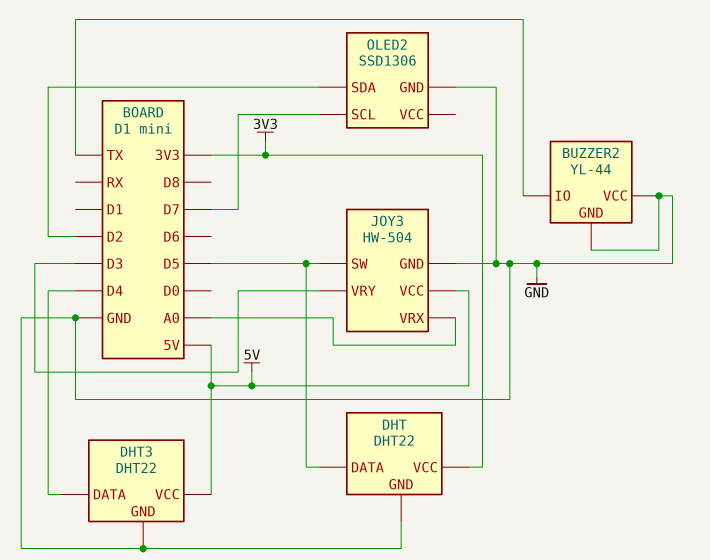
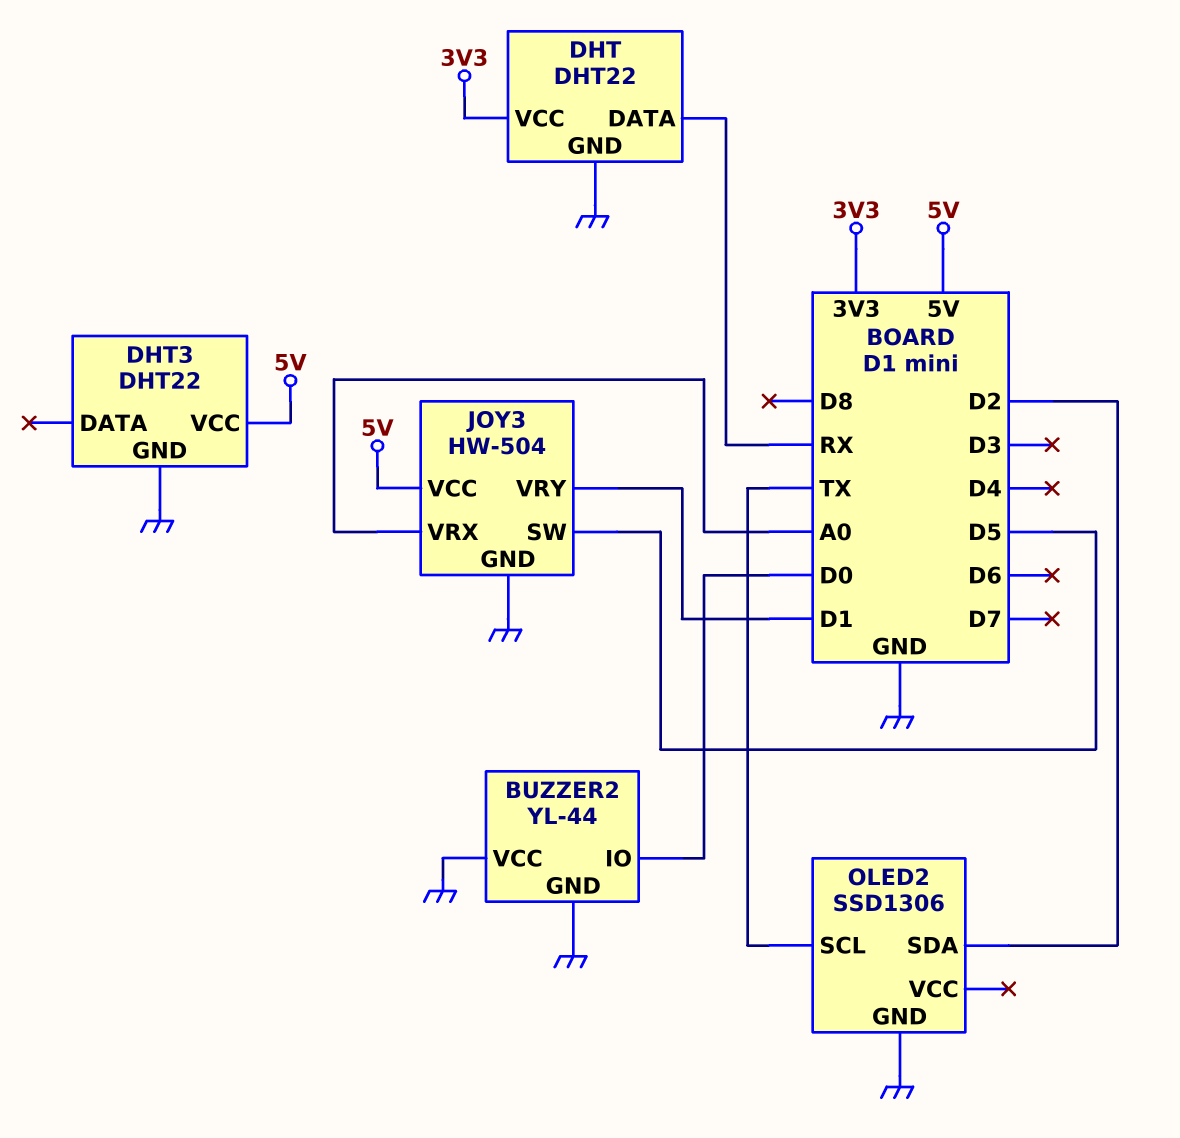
BUZZER2 pin IO: TX -> D0
DHT pin DATA: D5 -> RX
DHT3 pin DATA: D4 -> none
JOY3 pin VRY: D3 -> D1
OLED2 pin SCL: D7 -> TX

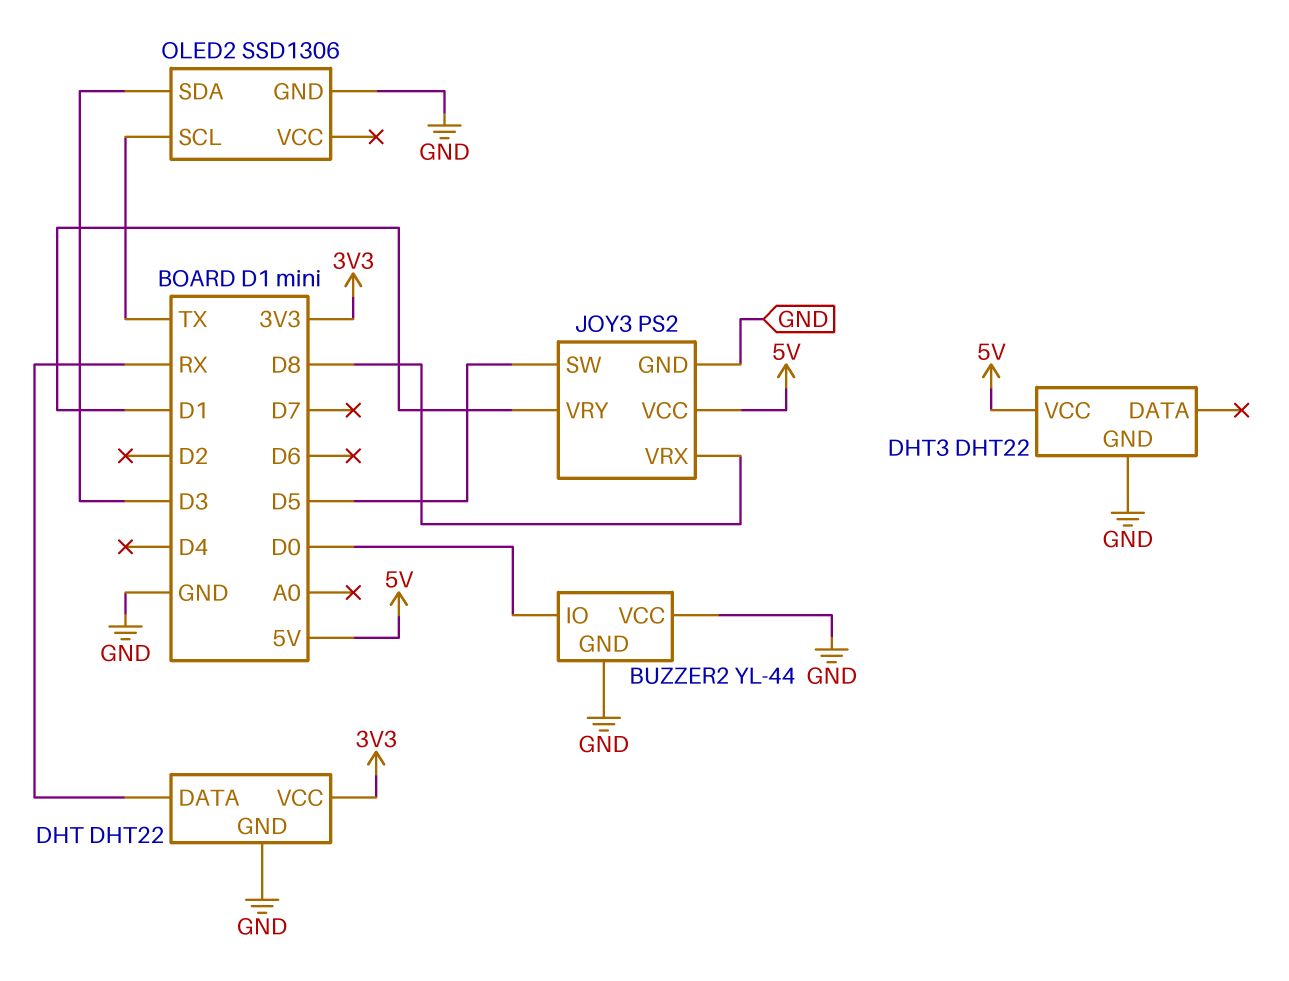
JOY3: HW-504 -> PS2
JOY3 pin VRX: A0 -> D8
OLED2 pin SDA: D2 -> D3

